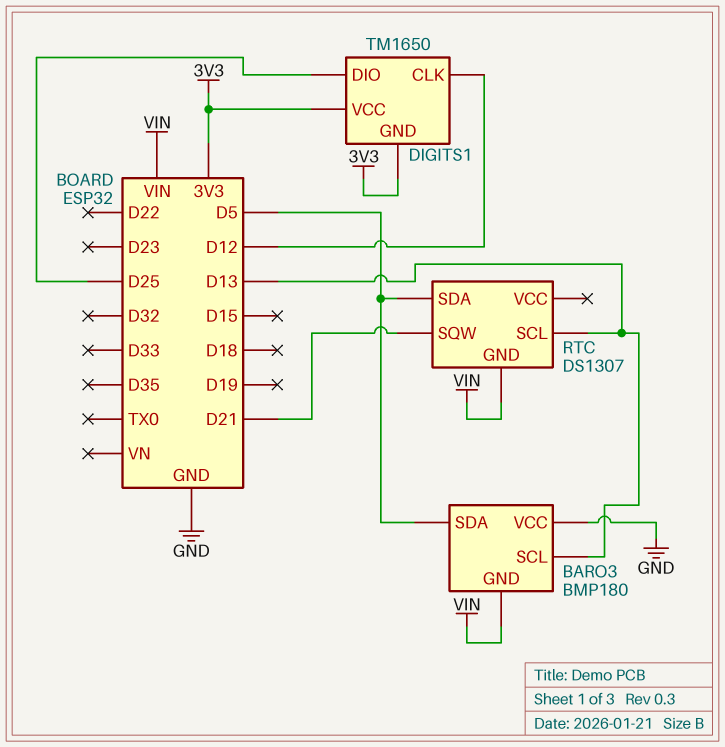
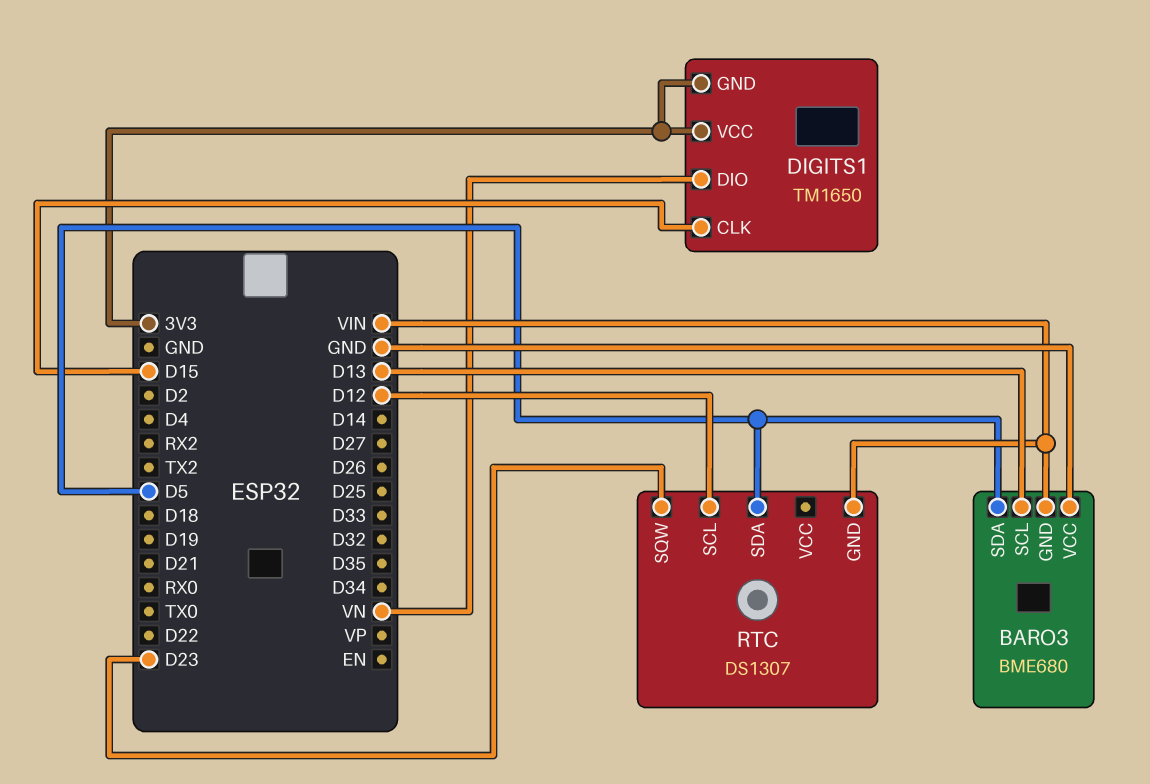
BARO3: BMP180 -> BME680
DIGITS1 pin CLK: D12 -> D15
DIGITS1 pin DIO: D25 -> VN
RTC pin SCL: D13 -> D12
RTC pin SQW: D21 -> D23

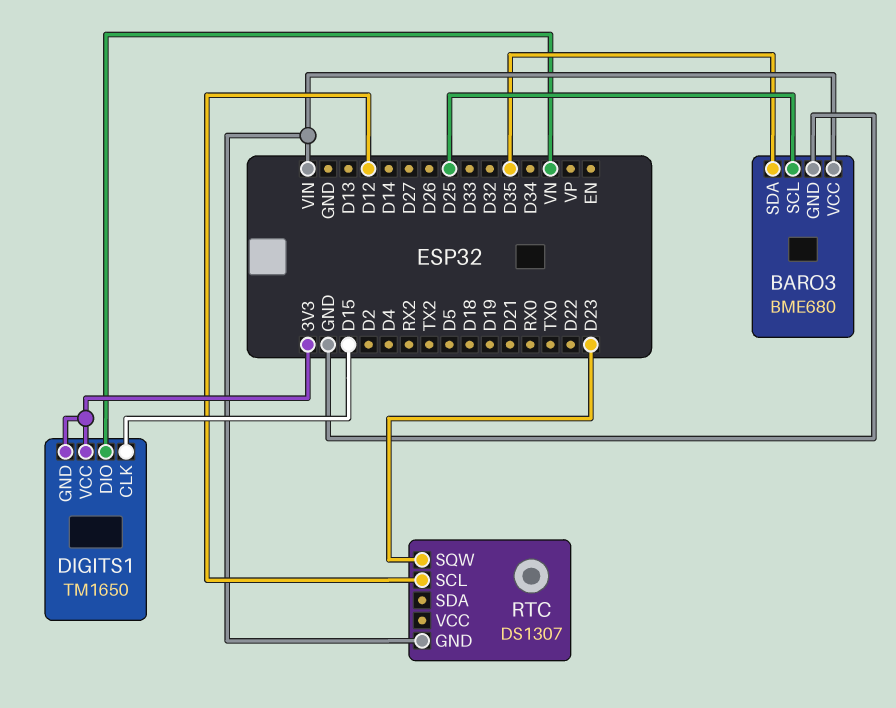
BARO3 pin GND: VIN -> GND
BARO3 pin SCL: D13 -> D25
BARO3 pin SDA: D5 -> D35
BARO3 pin VCC: GND -> VIN
RTC pin SDA: D5 -> none

